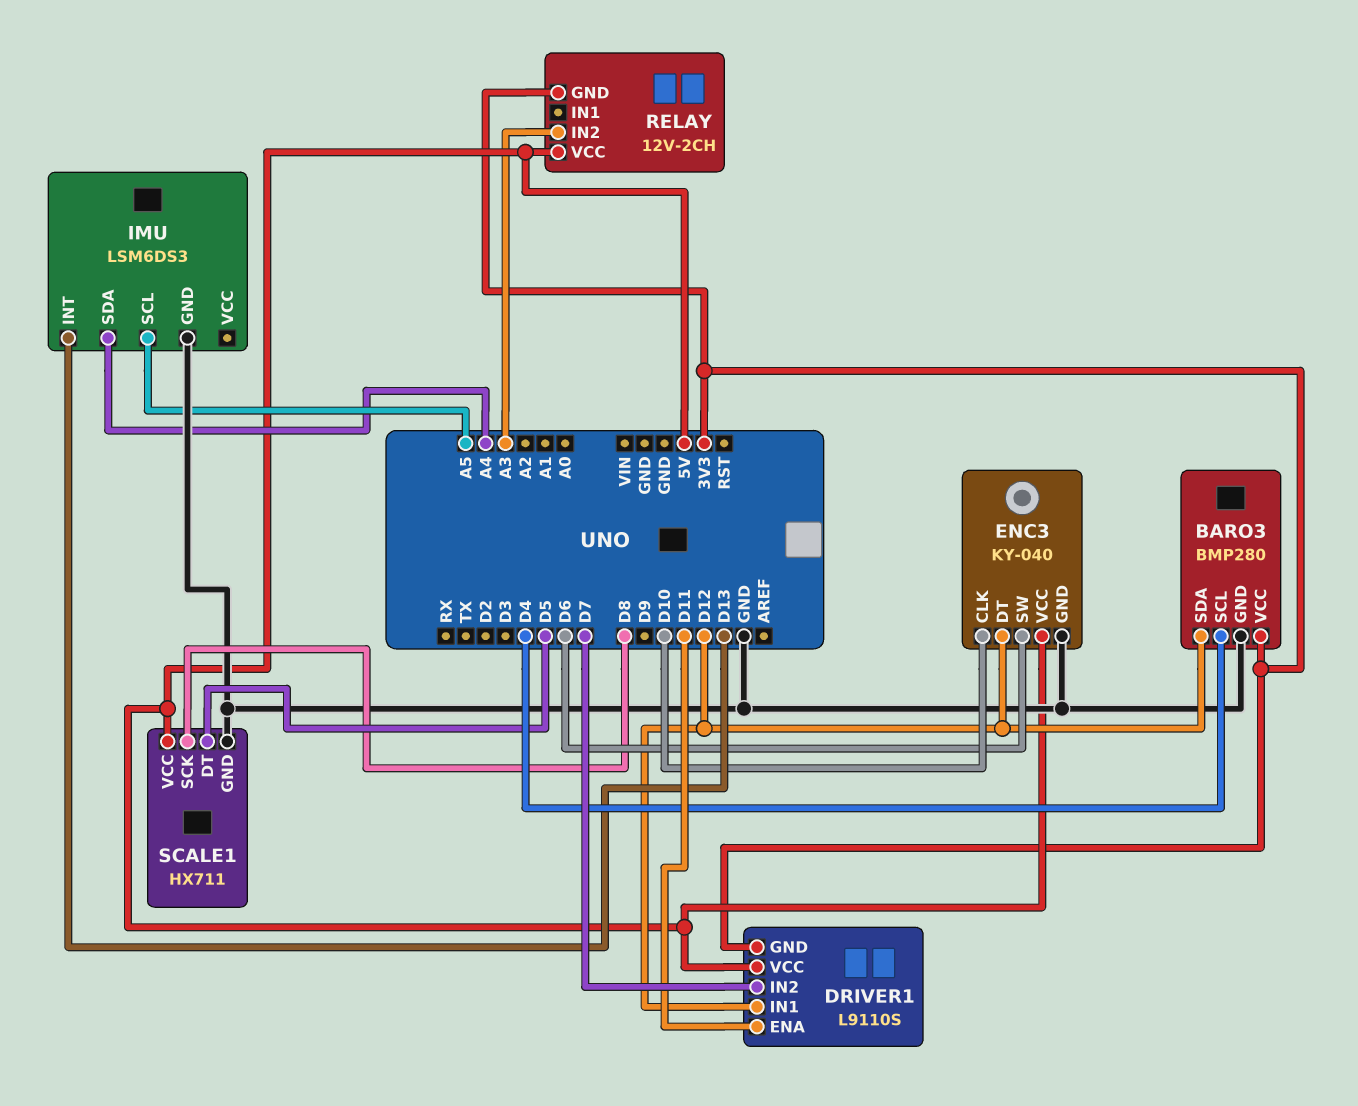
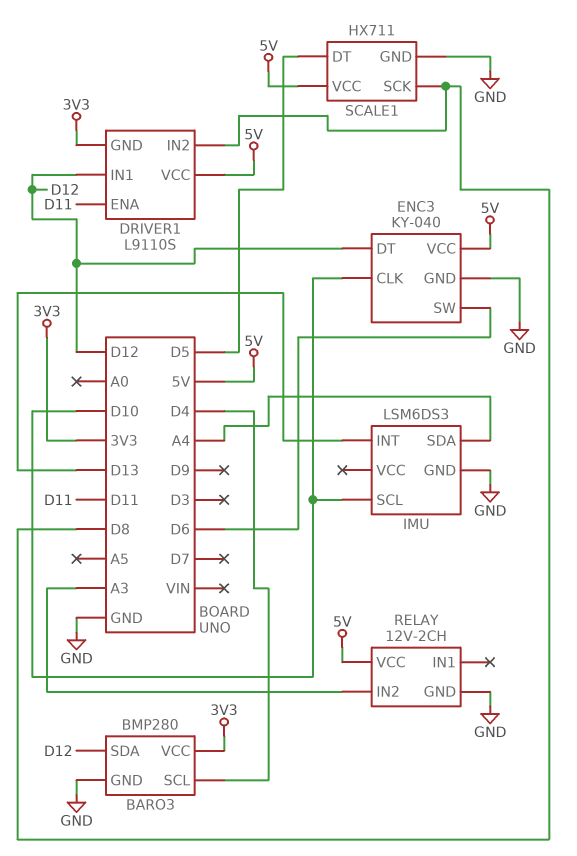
DRIVER1 pin IN2: D7 -> D8
IMU pin SCL: A5 -> D10
RELAY pin GND: 3V3 -> GND

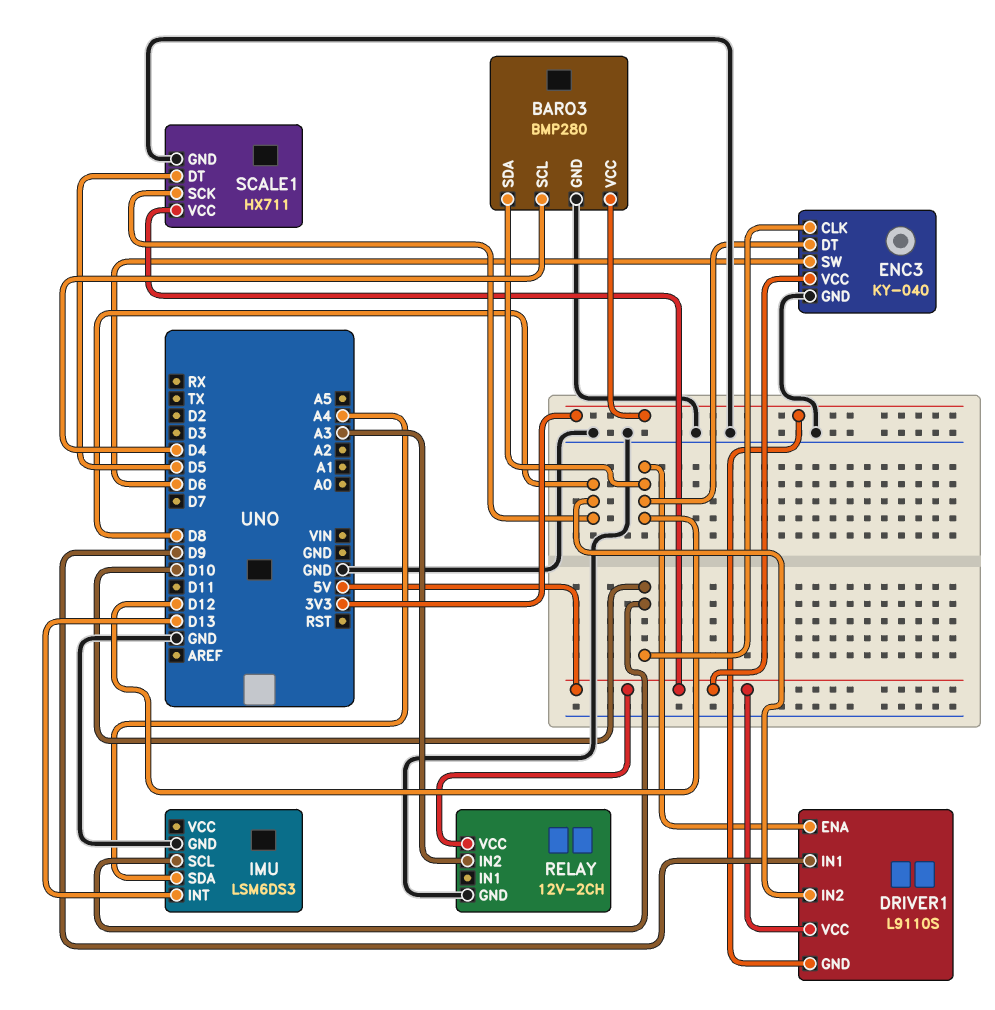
DRIVER1 pin ENA: D11 -> D12
DRIVER1 pin IN1: D12 -> D9

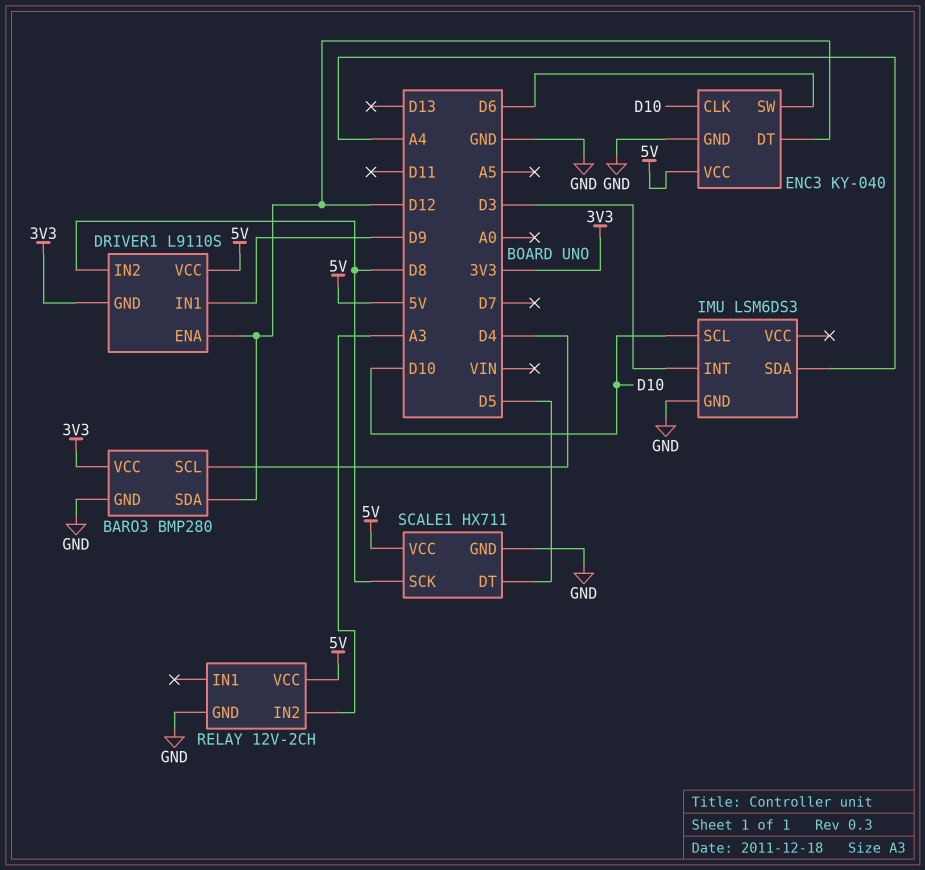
IMU pin INT: D13 -> D3

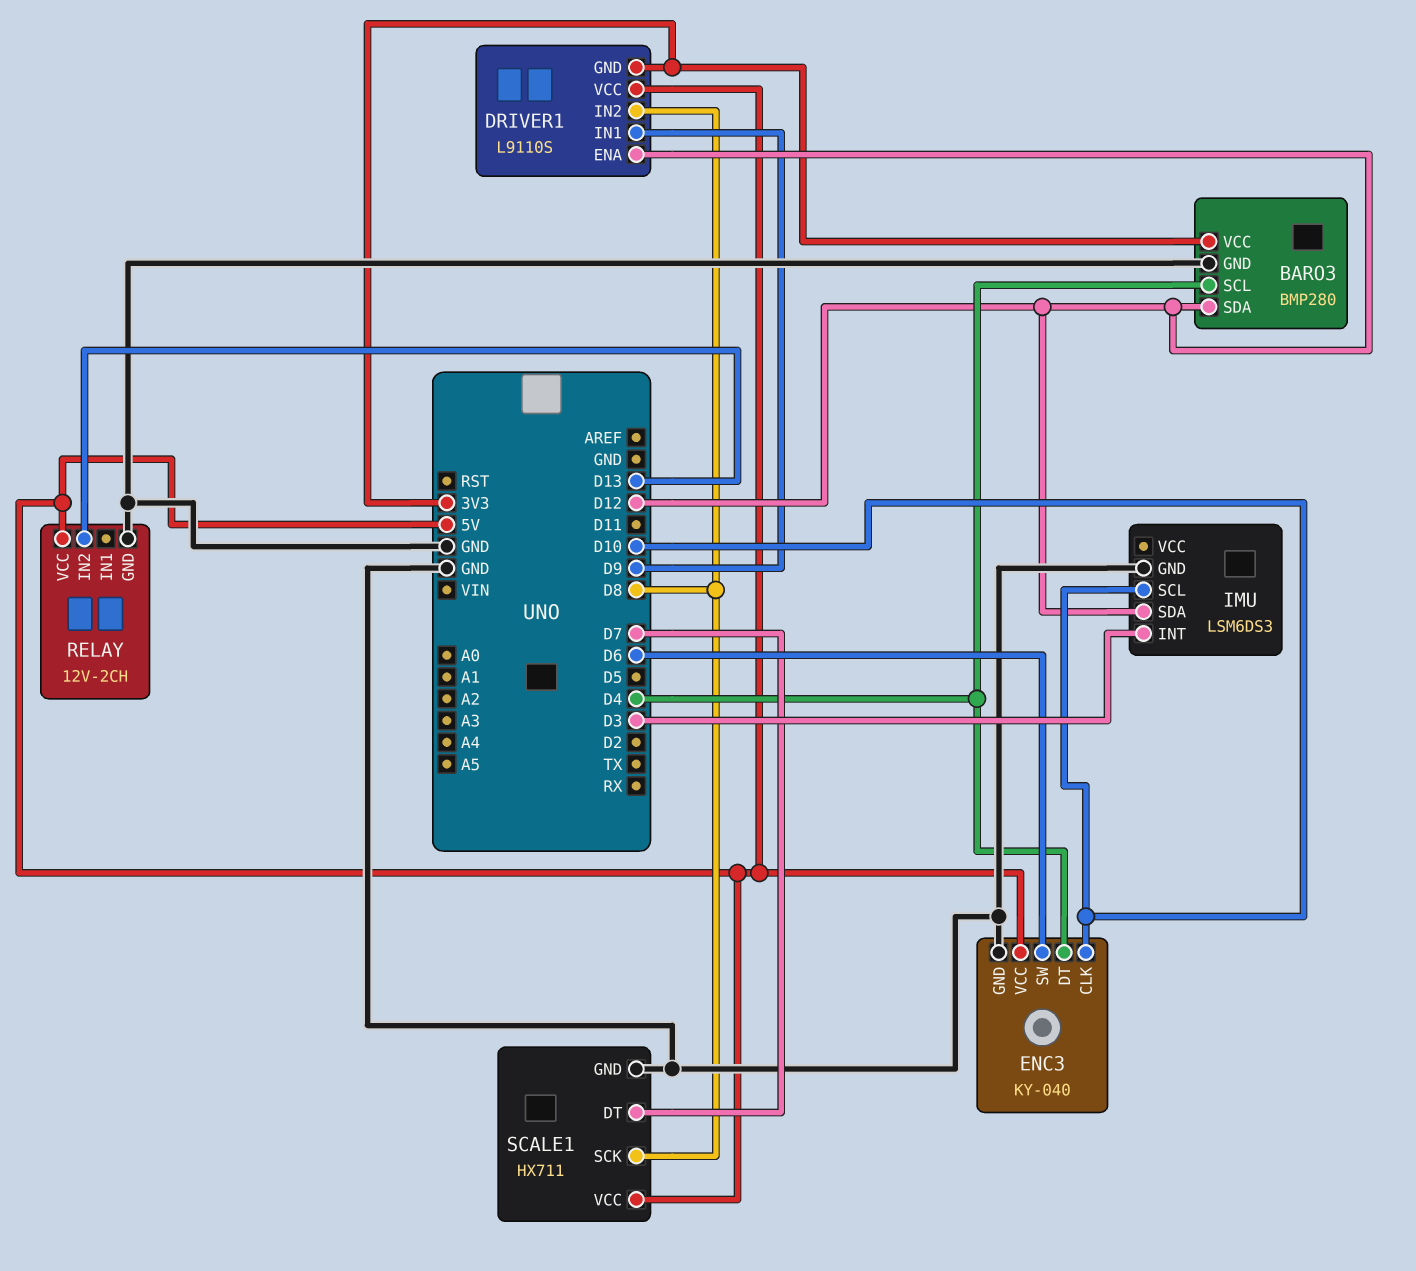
ENC3 pin DT: D12 -> D4
IMU pin SDA: A4 -> D12
RELAY pin IN2: A3 -> D13
SCALE1 pin DT: D5 -> D7

